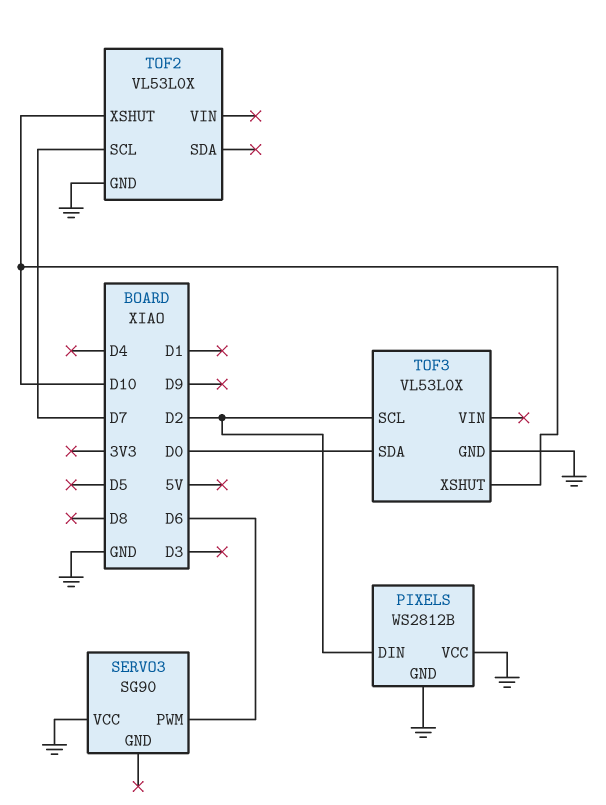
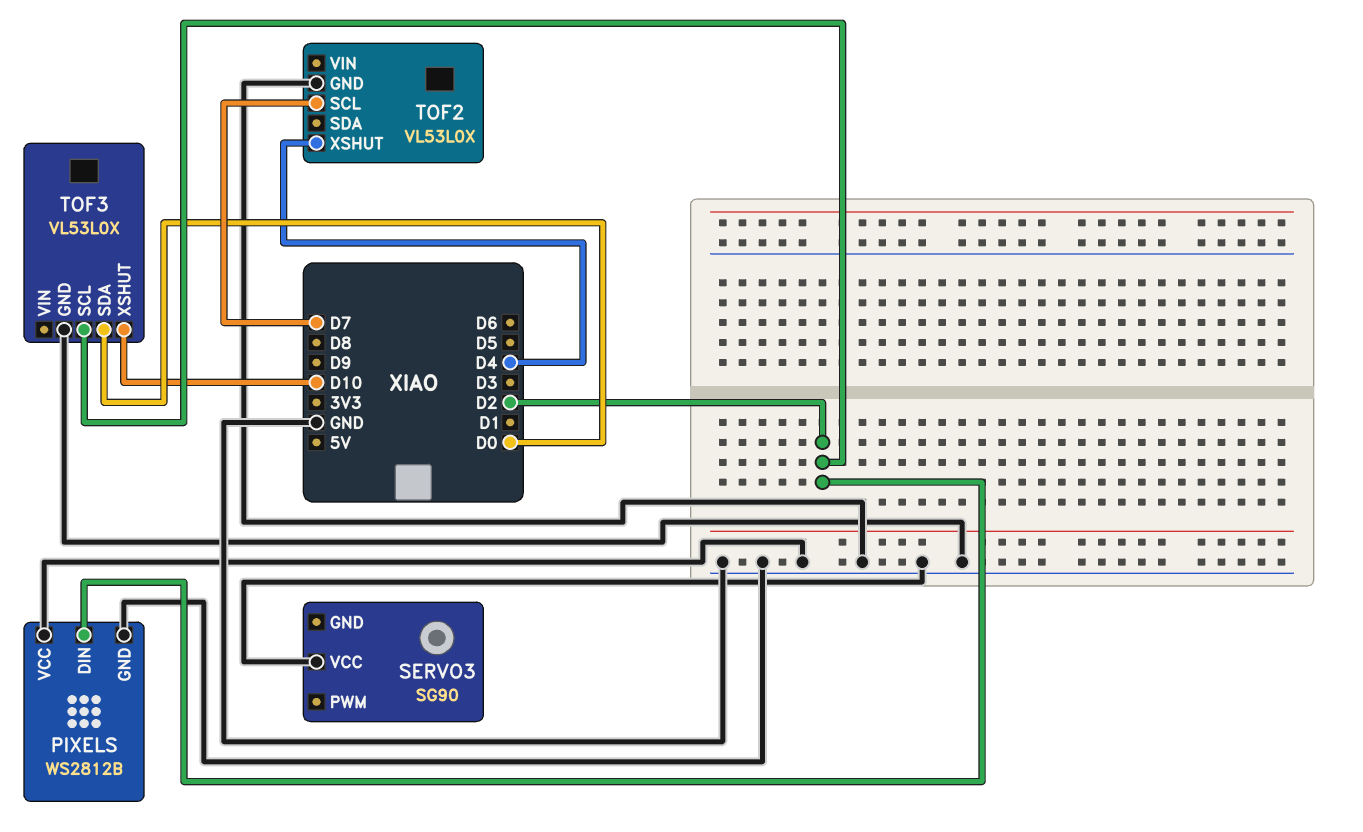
SERVO3 pin PWM: D6 -> none
TOF2 pin XSHUT: D10 -> D4

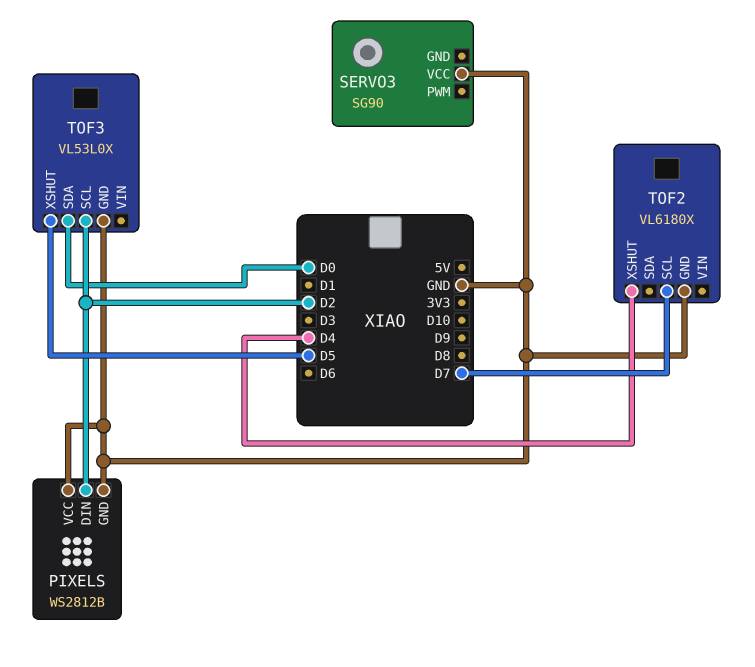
TOF2: VL53L0X -> VL6180X
TOF3 pin XSHUT: D10 -> D5

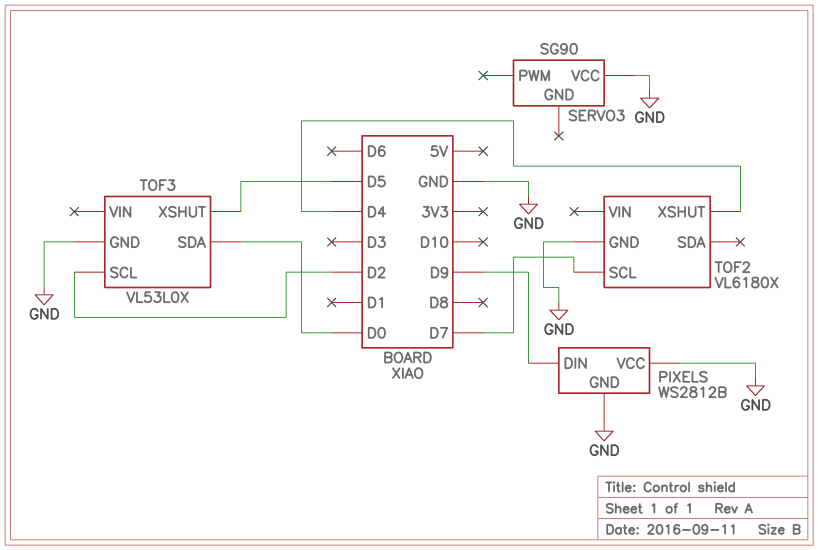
PIXELS pin DIN: D2 -> D9

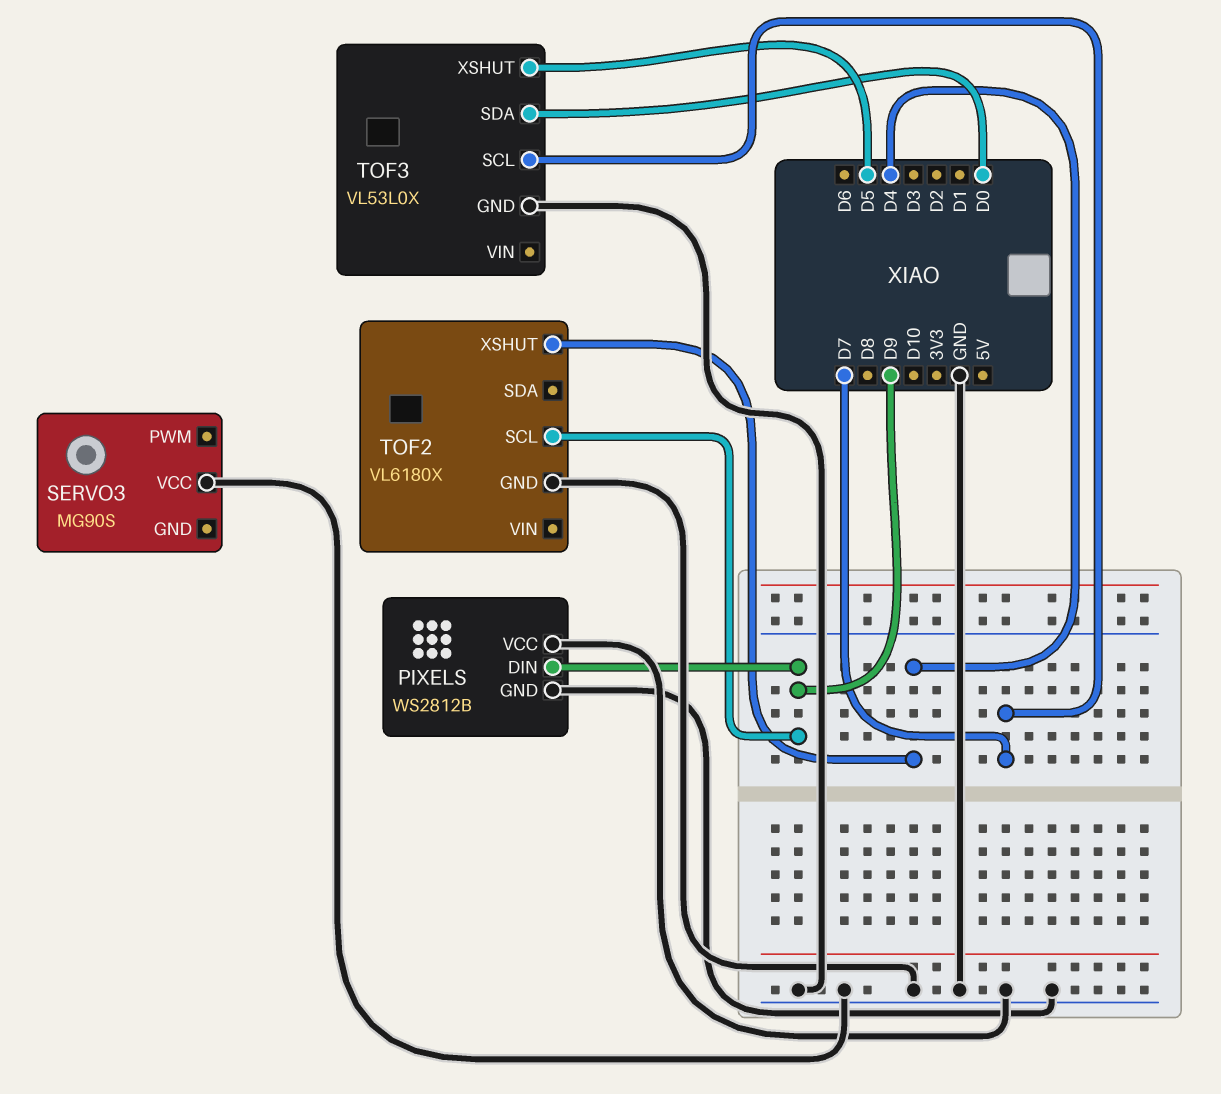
SERVO3: SG90 -> MG90S
TOF2 pin SCL: D7 -> D9
TOF3 pin SCL: D2 -> D7

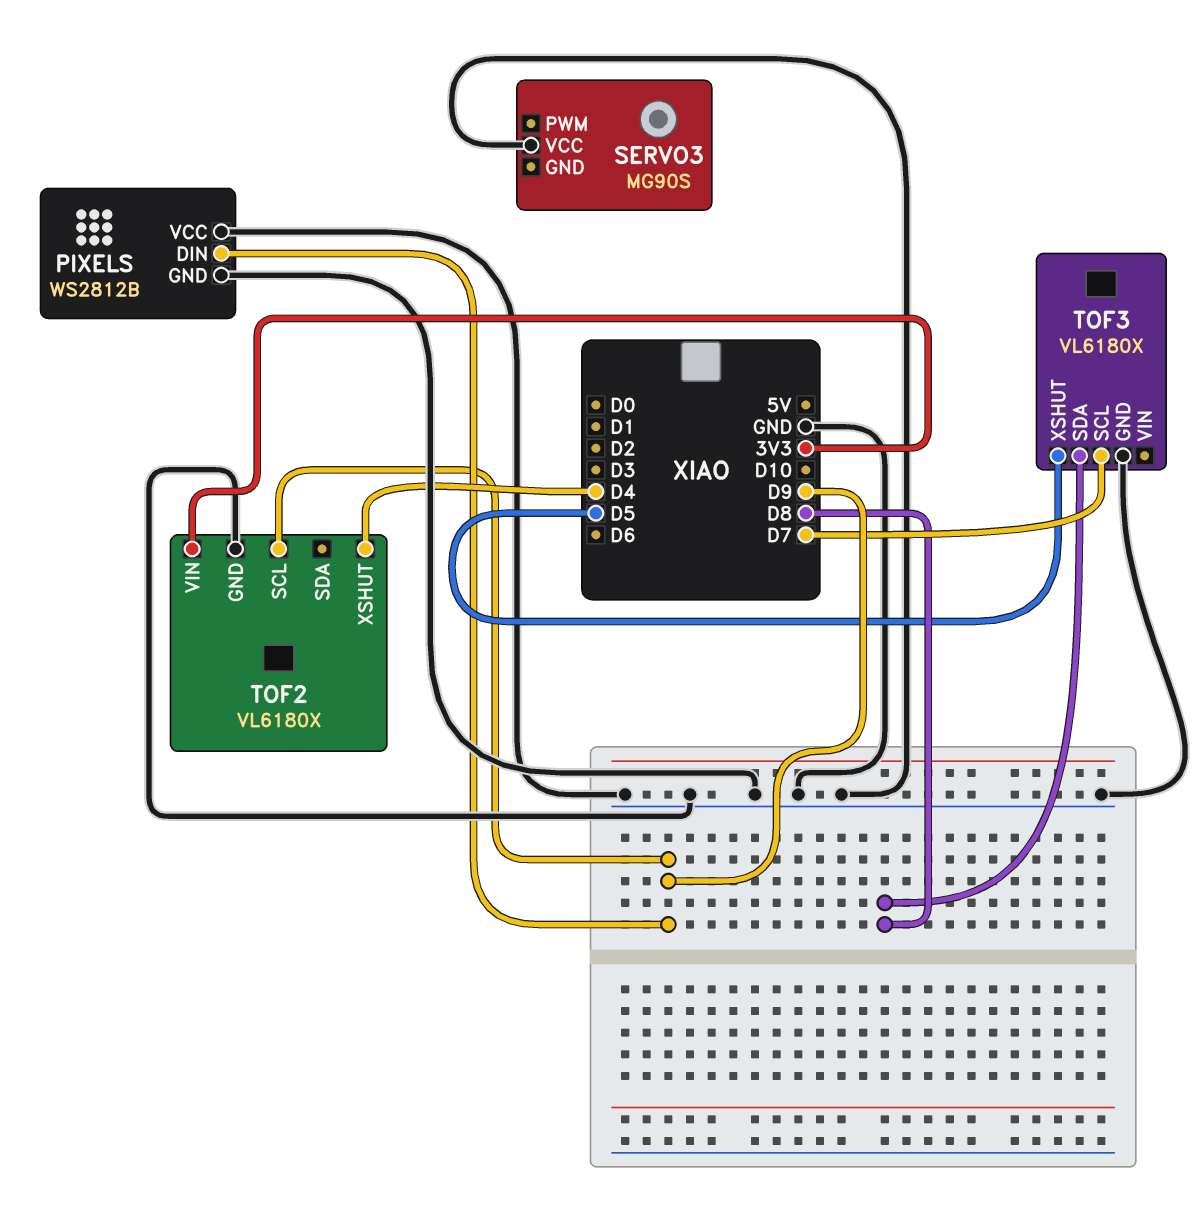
TOF2 pin VIN: none -> 3V3
TOF3: VL53L0X -> VL6180X
TOF3 pin SDA: D0 -> D8

